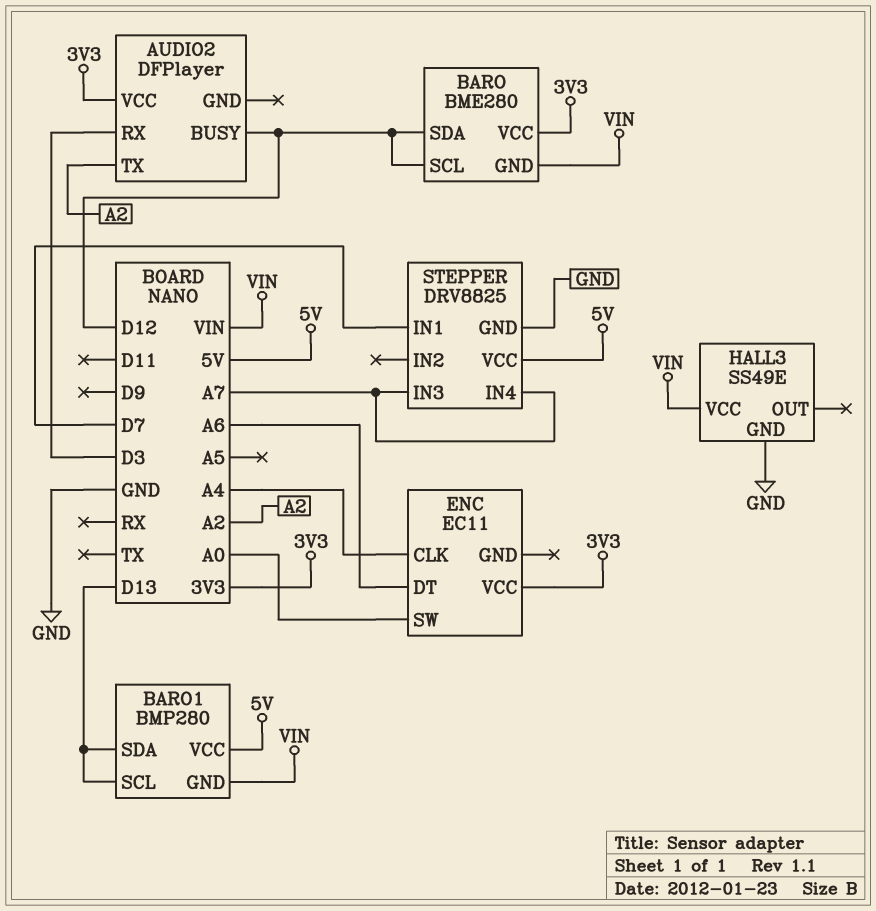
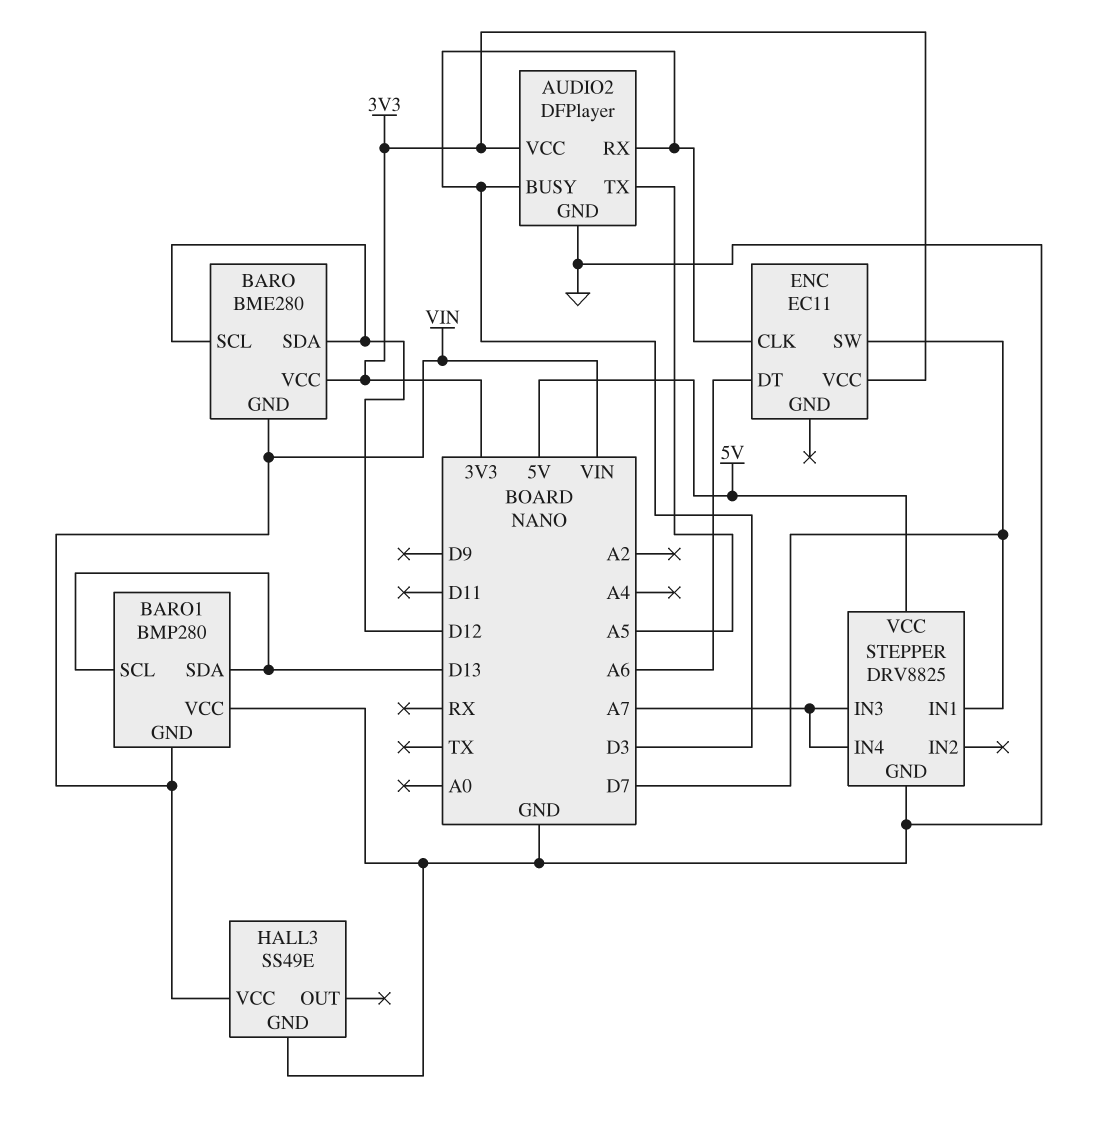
AUDIO2 pin BUSY: D12 -> D3
AUDIO2 pin GND: none -> GND
AUDIO2 pin TX: A2 -> A5
BARO1 pin VCC: 5V -> GND
ENC pin CLK: A4 -> D3
ENC pin SW: A0 -> D7

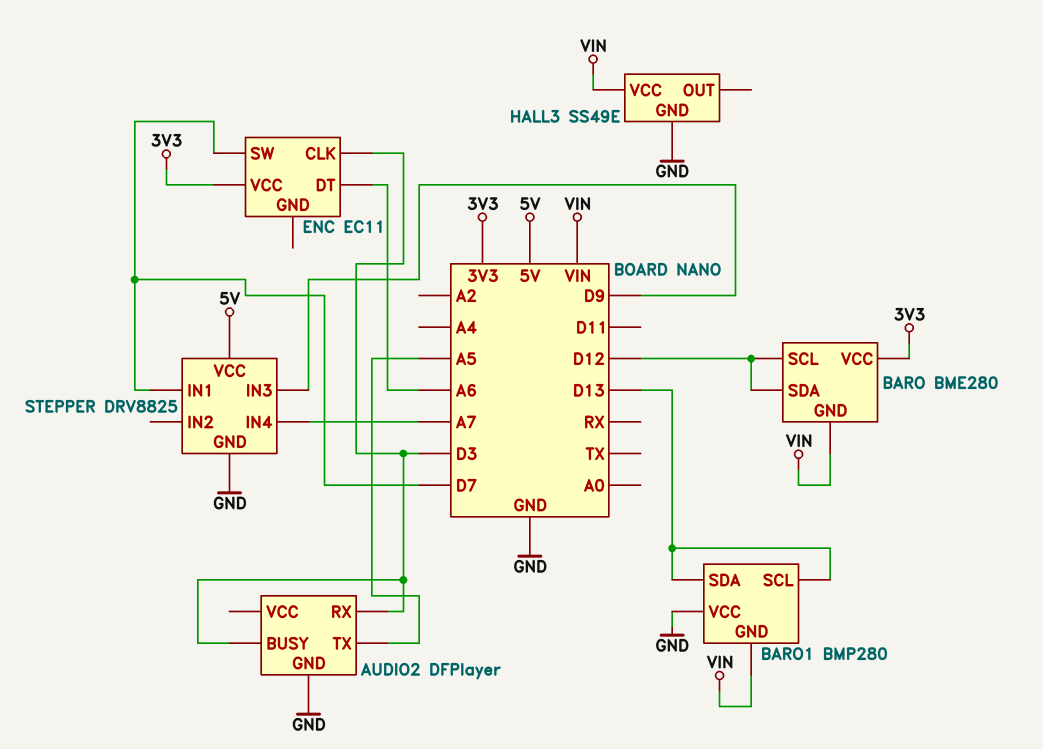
AUDIO2 pin VCC: 3V3 -> none
STEPPER pin IN3: A7 -> D9

